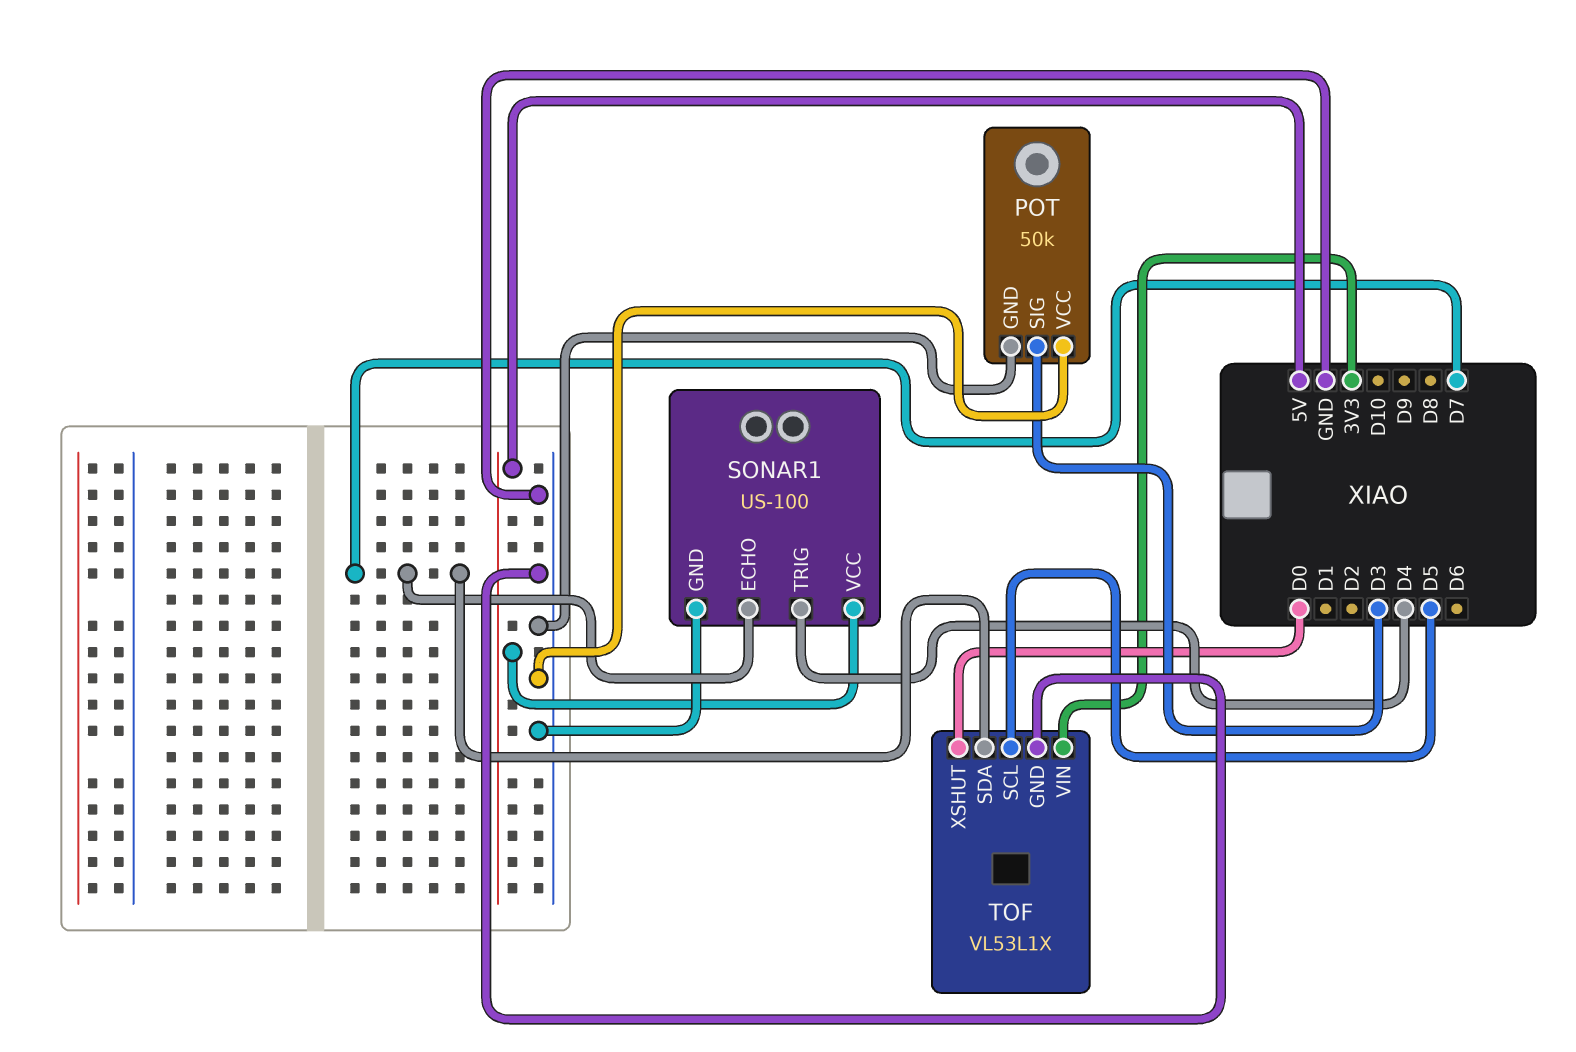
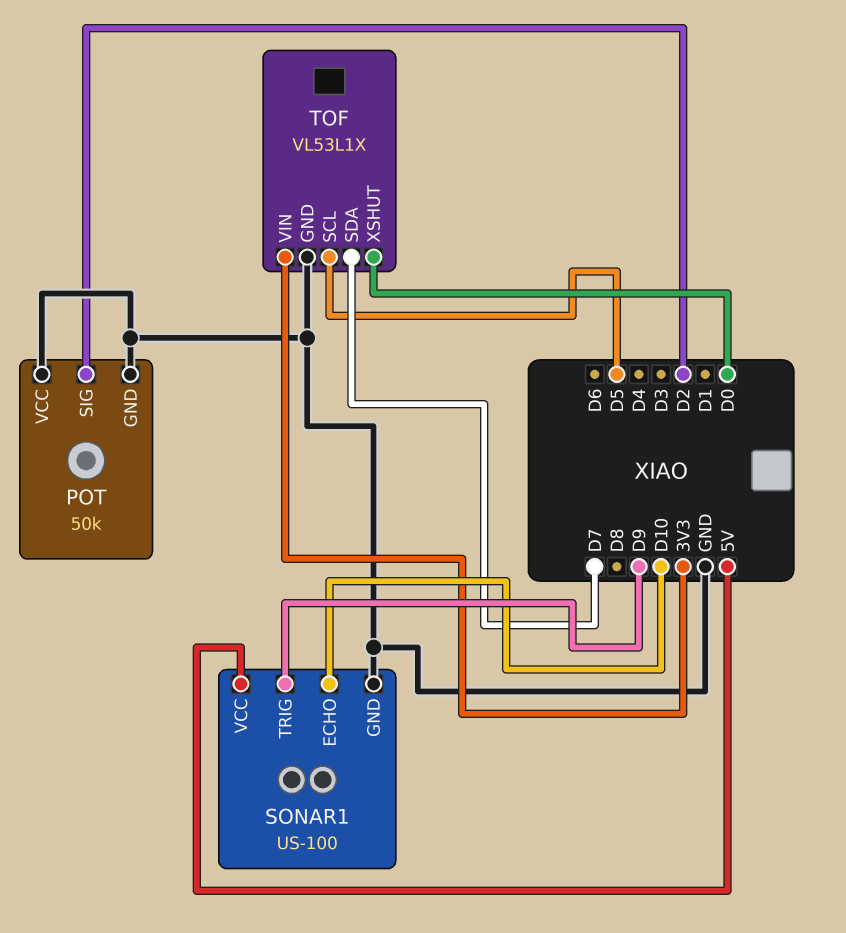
POT pin SIG: D3 -> D2
SONAR1 pin ECHO: D7 -> D10
SONAR1 pin TRIG: D4 -> D9

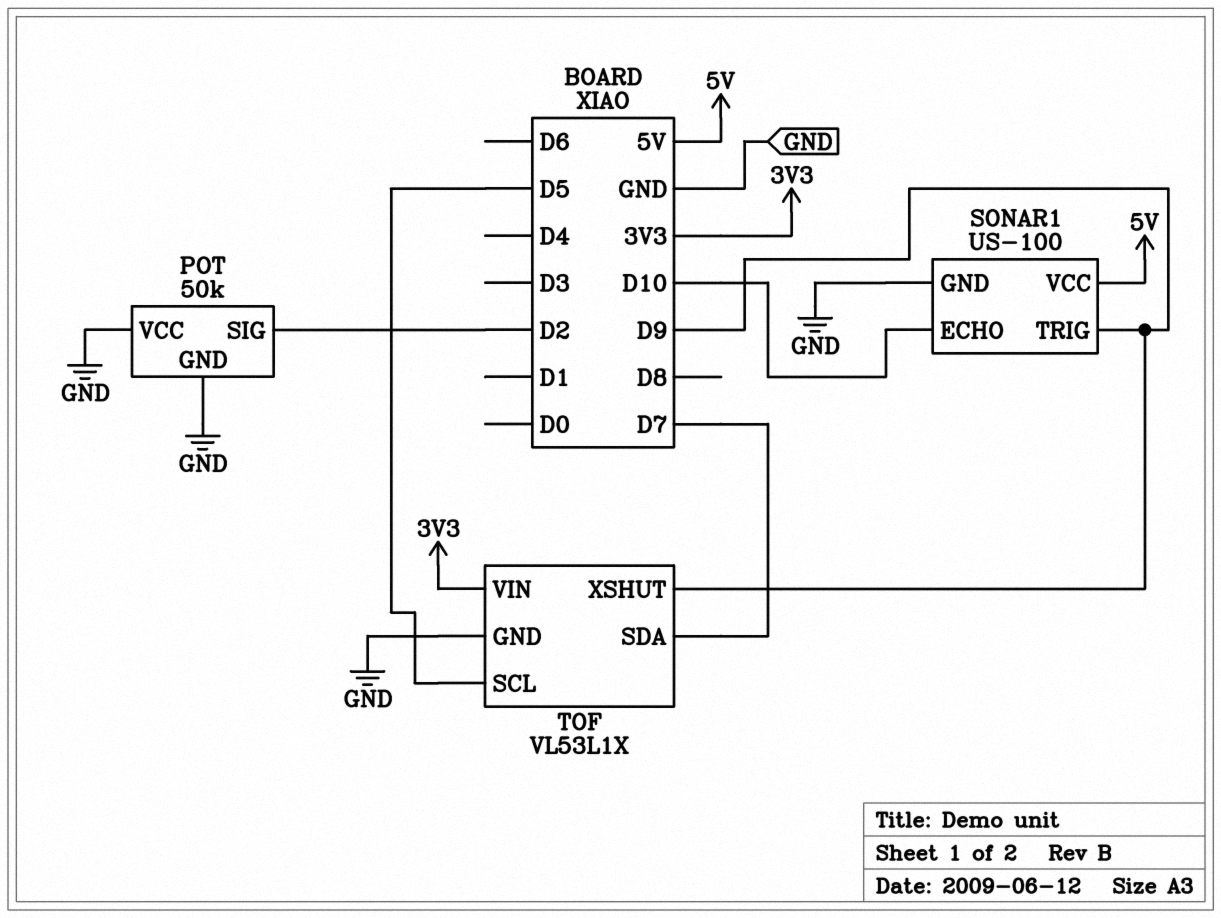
TOF pin XSHUT: D0 -> D9

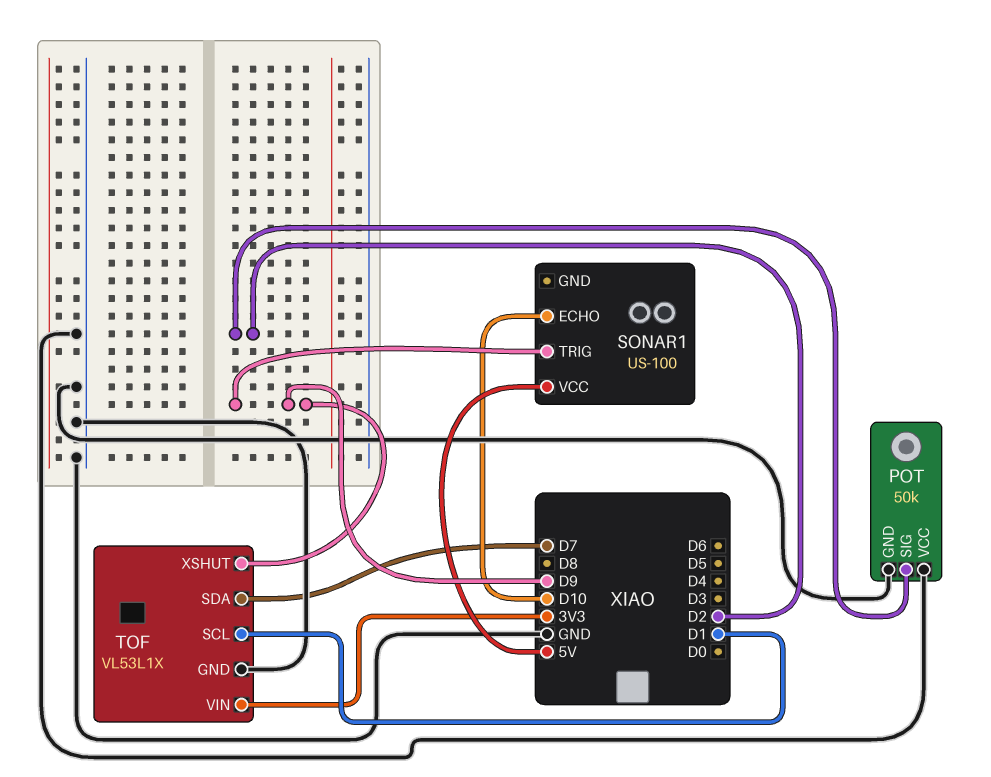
SONAR1 pin GND: GND -> none
TOF pin SCL: D5 -> D1

